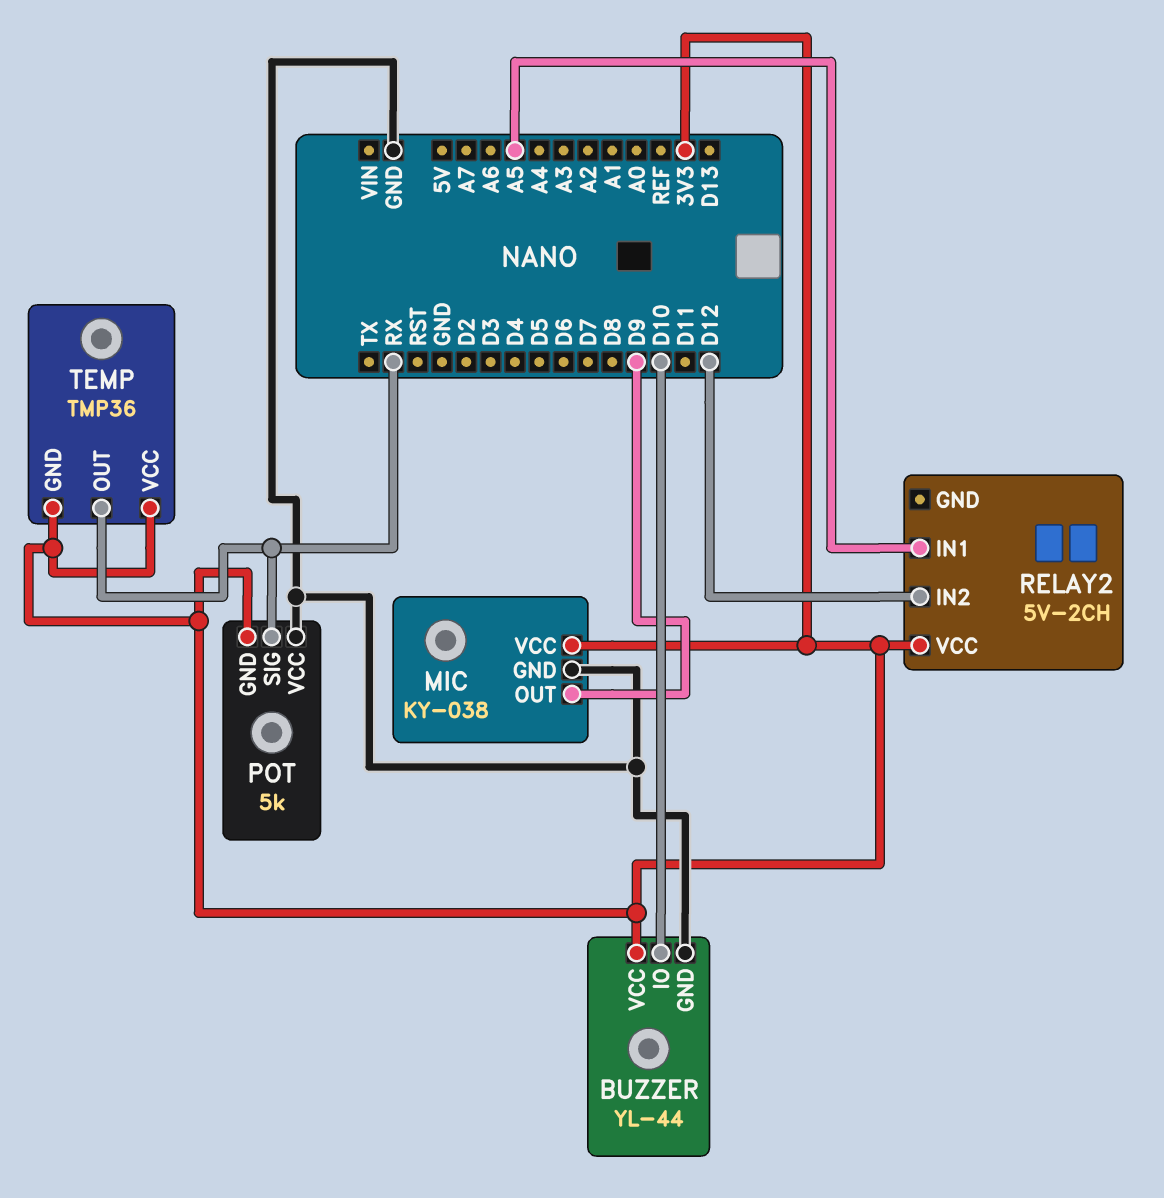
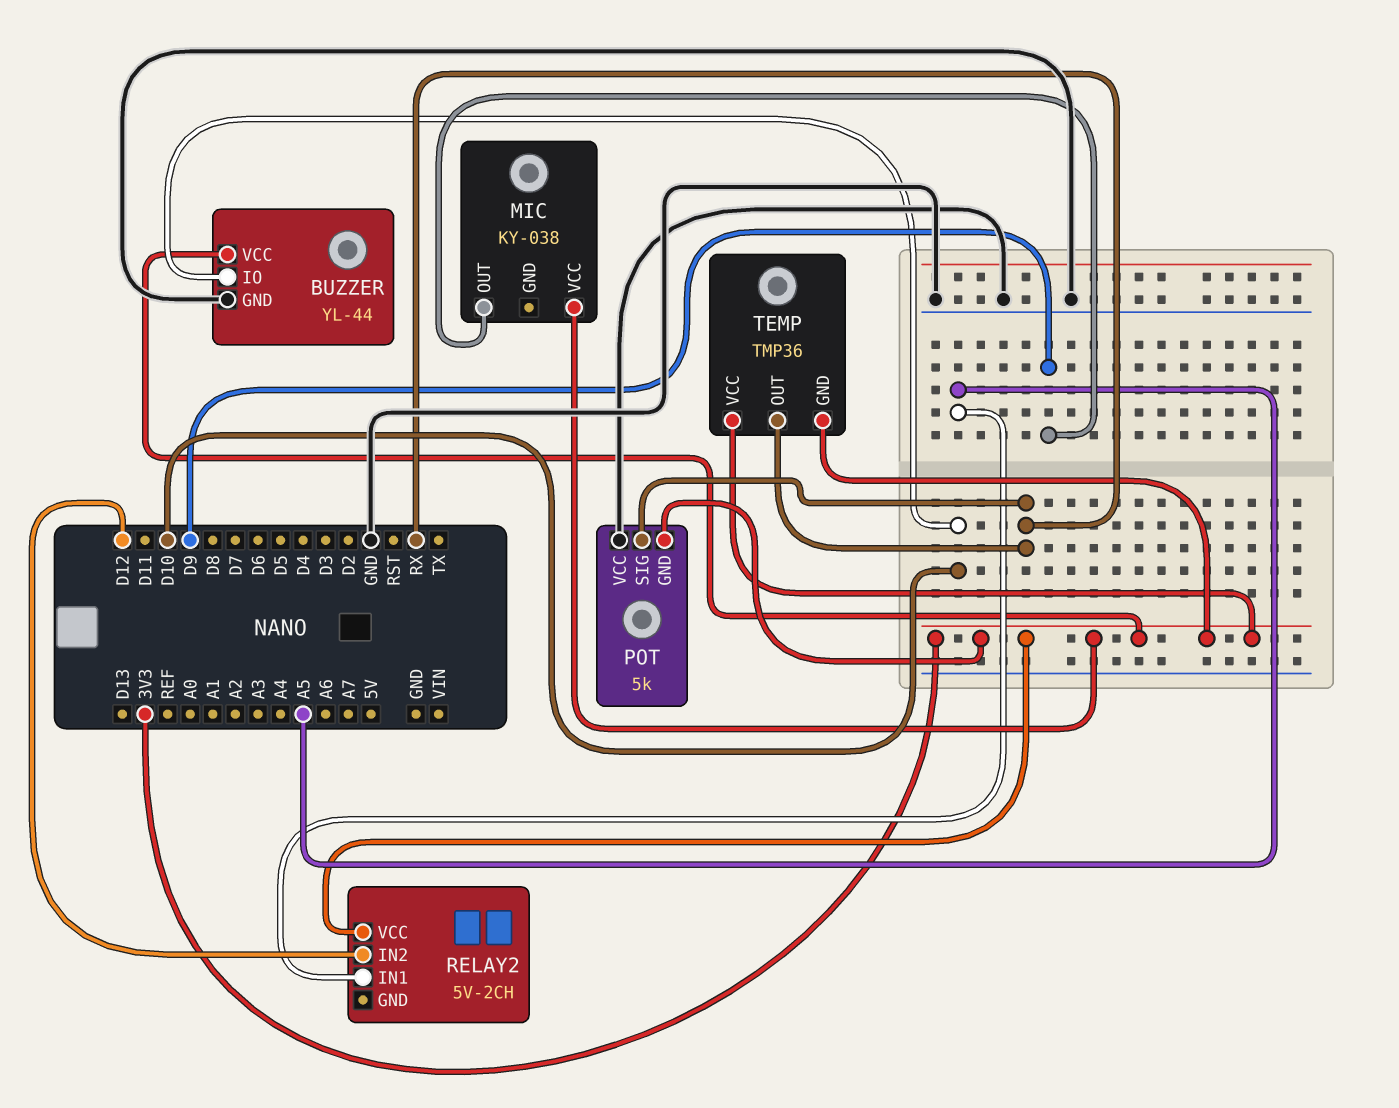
MIC pin GND: GND -> none

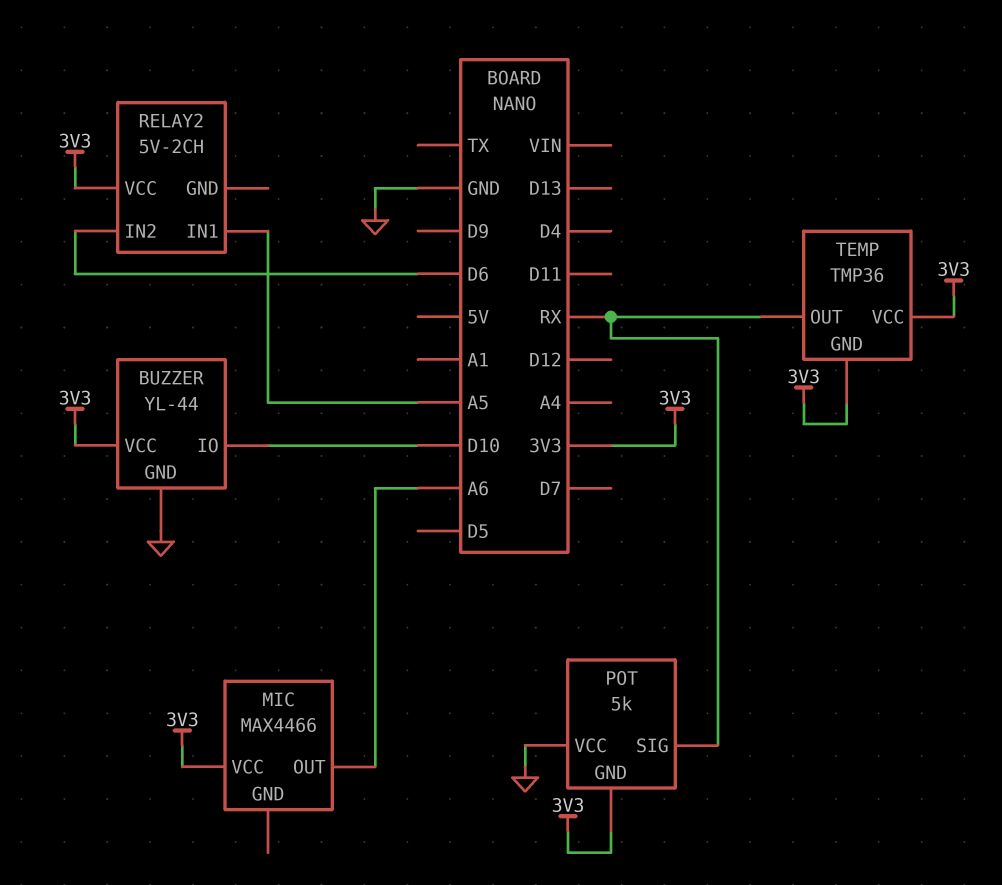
MIC: KY-038 -> MAX4466
MIC pin OUT: D9 -> A6
RELAY2 pin IN2: D12 -> D6

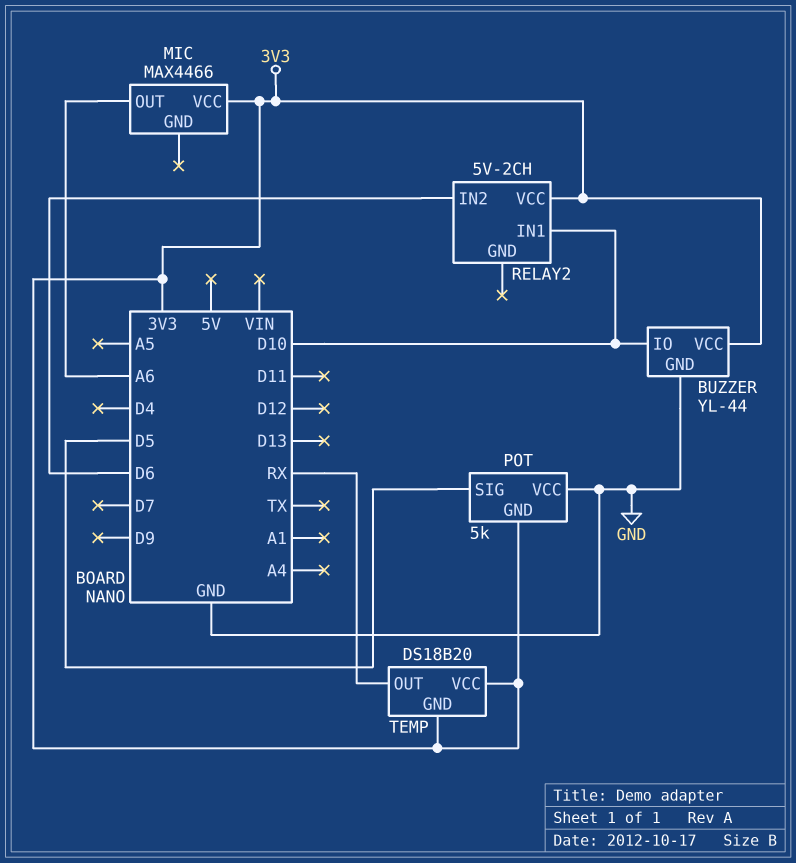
POT pin SIG: RX -> D5
RELAY2 pin IN1: A5 -> D10
TEMP: TMP36 -> DS18B20

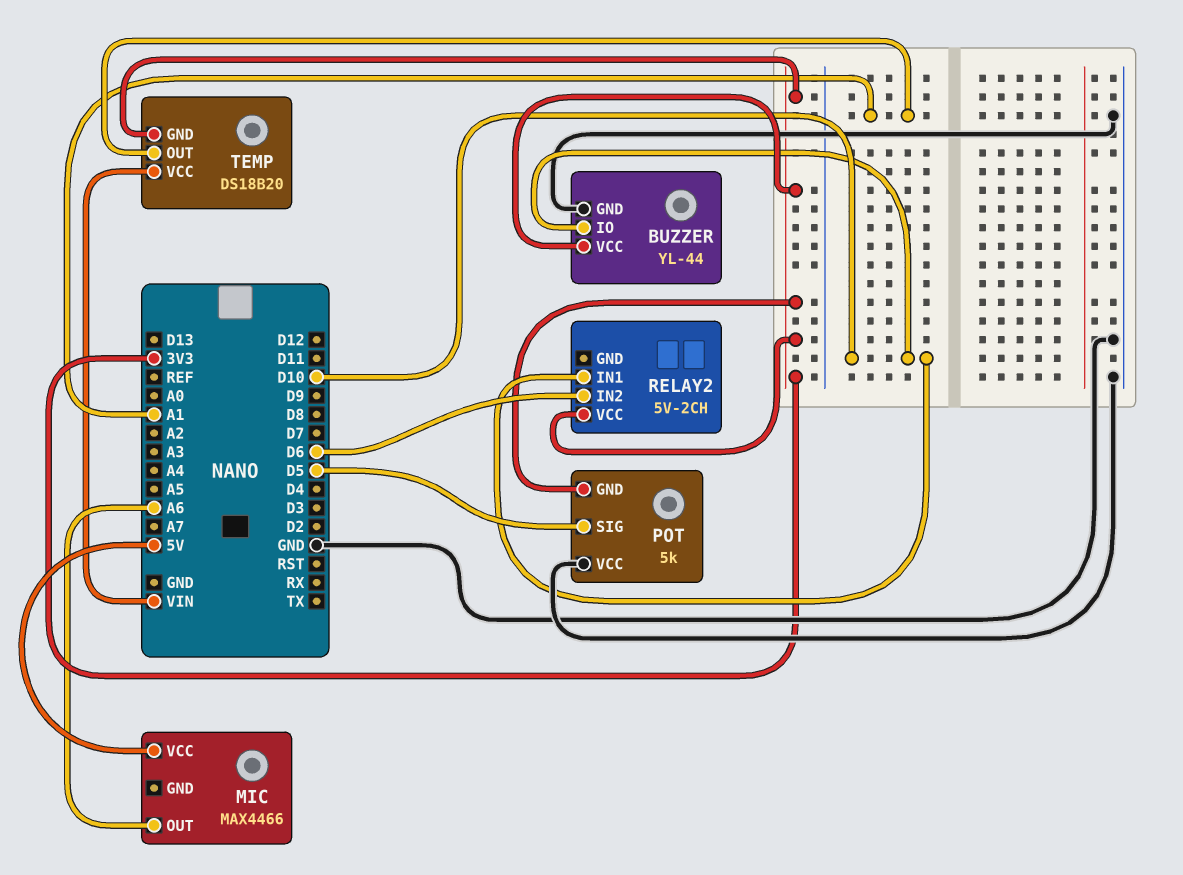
MIC pin VCC: 3V3 -> 5V
TEMP pin OUT: RX -> A1
TEMP pin VCC: 3V3 -> VIN

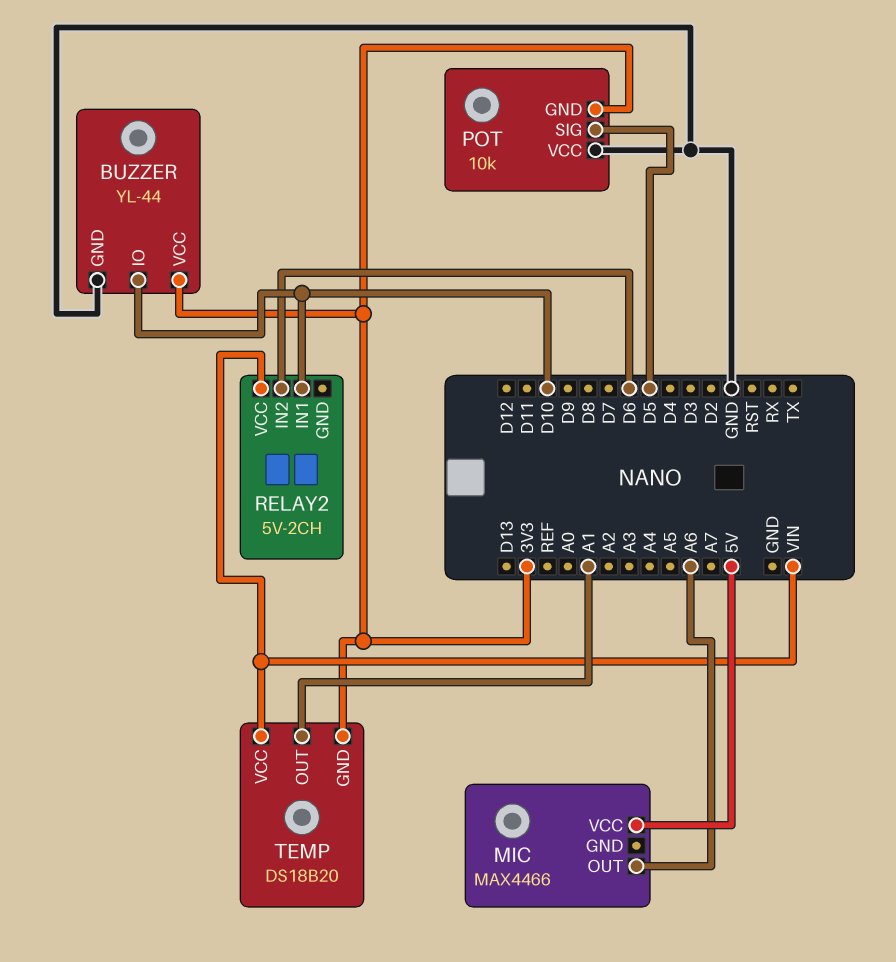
POT: 5k -> 10k
RELAY2 pin VCC: 3V3 -> VIN

